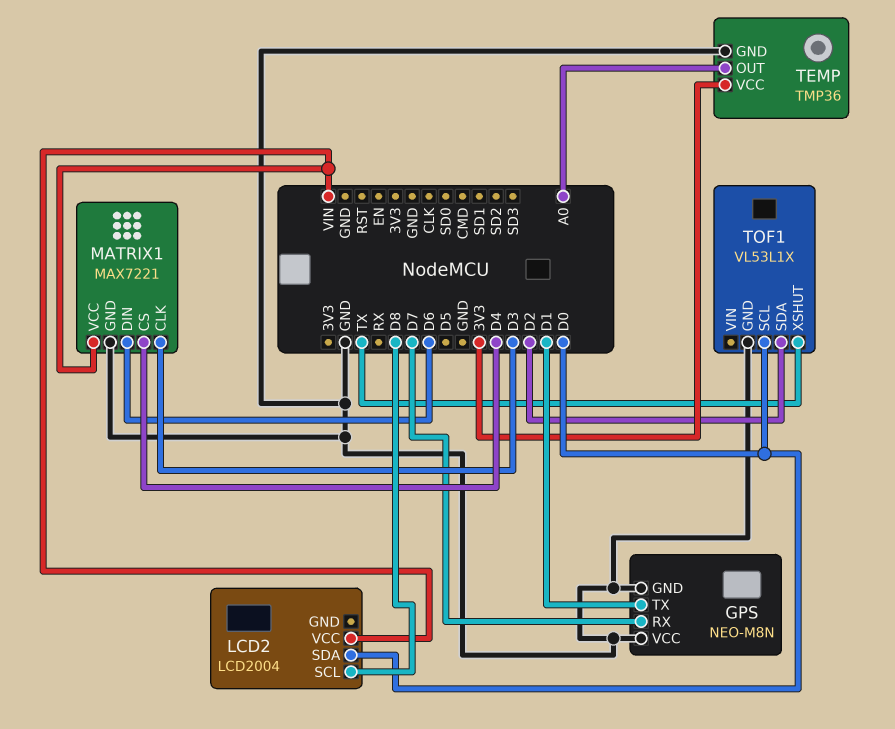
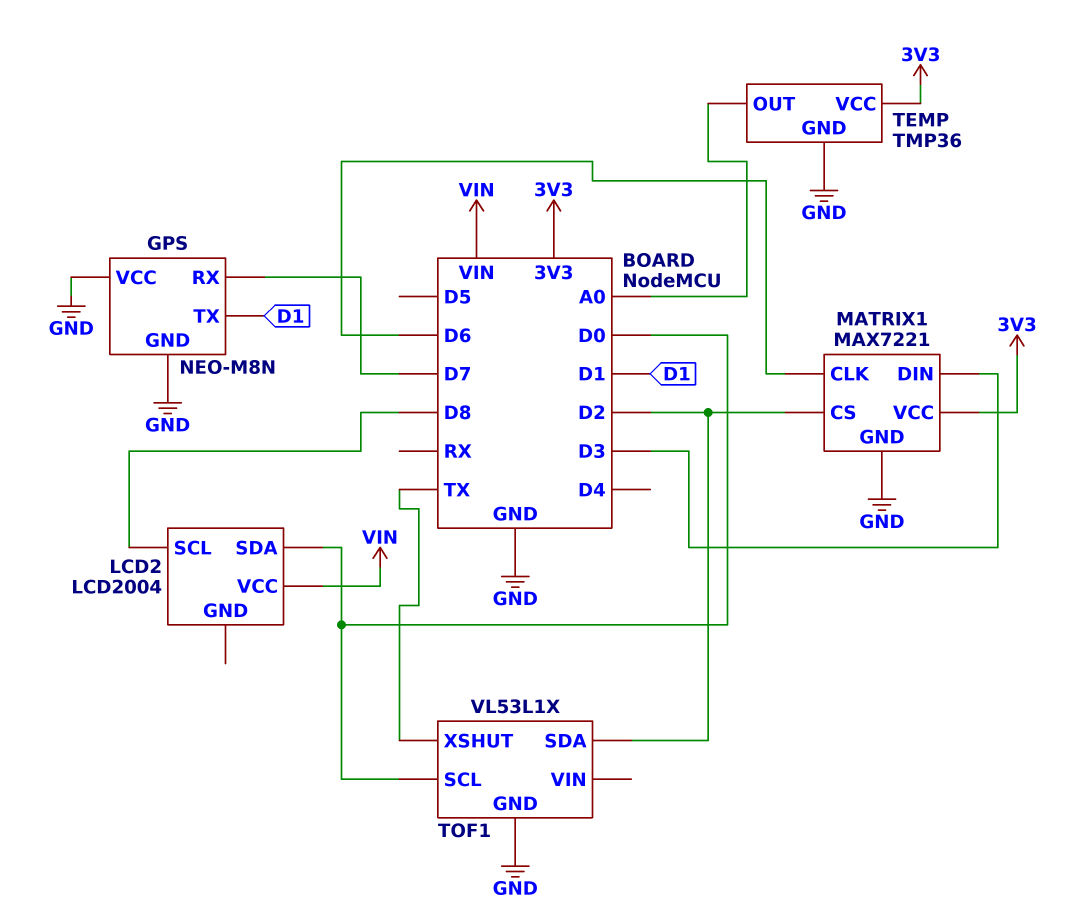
MATRIX1 pin CLK: D3 -> D6
MATRIX1 pin CS: D4 -> D2
MATRIX1 pin DIN: D6 -> D3
MATRIX1 pin VCC: VIN -> 3V3

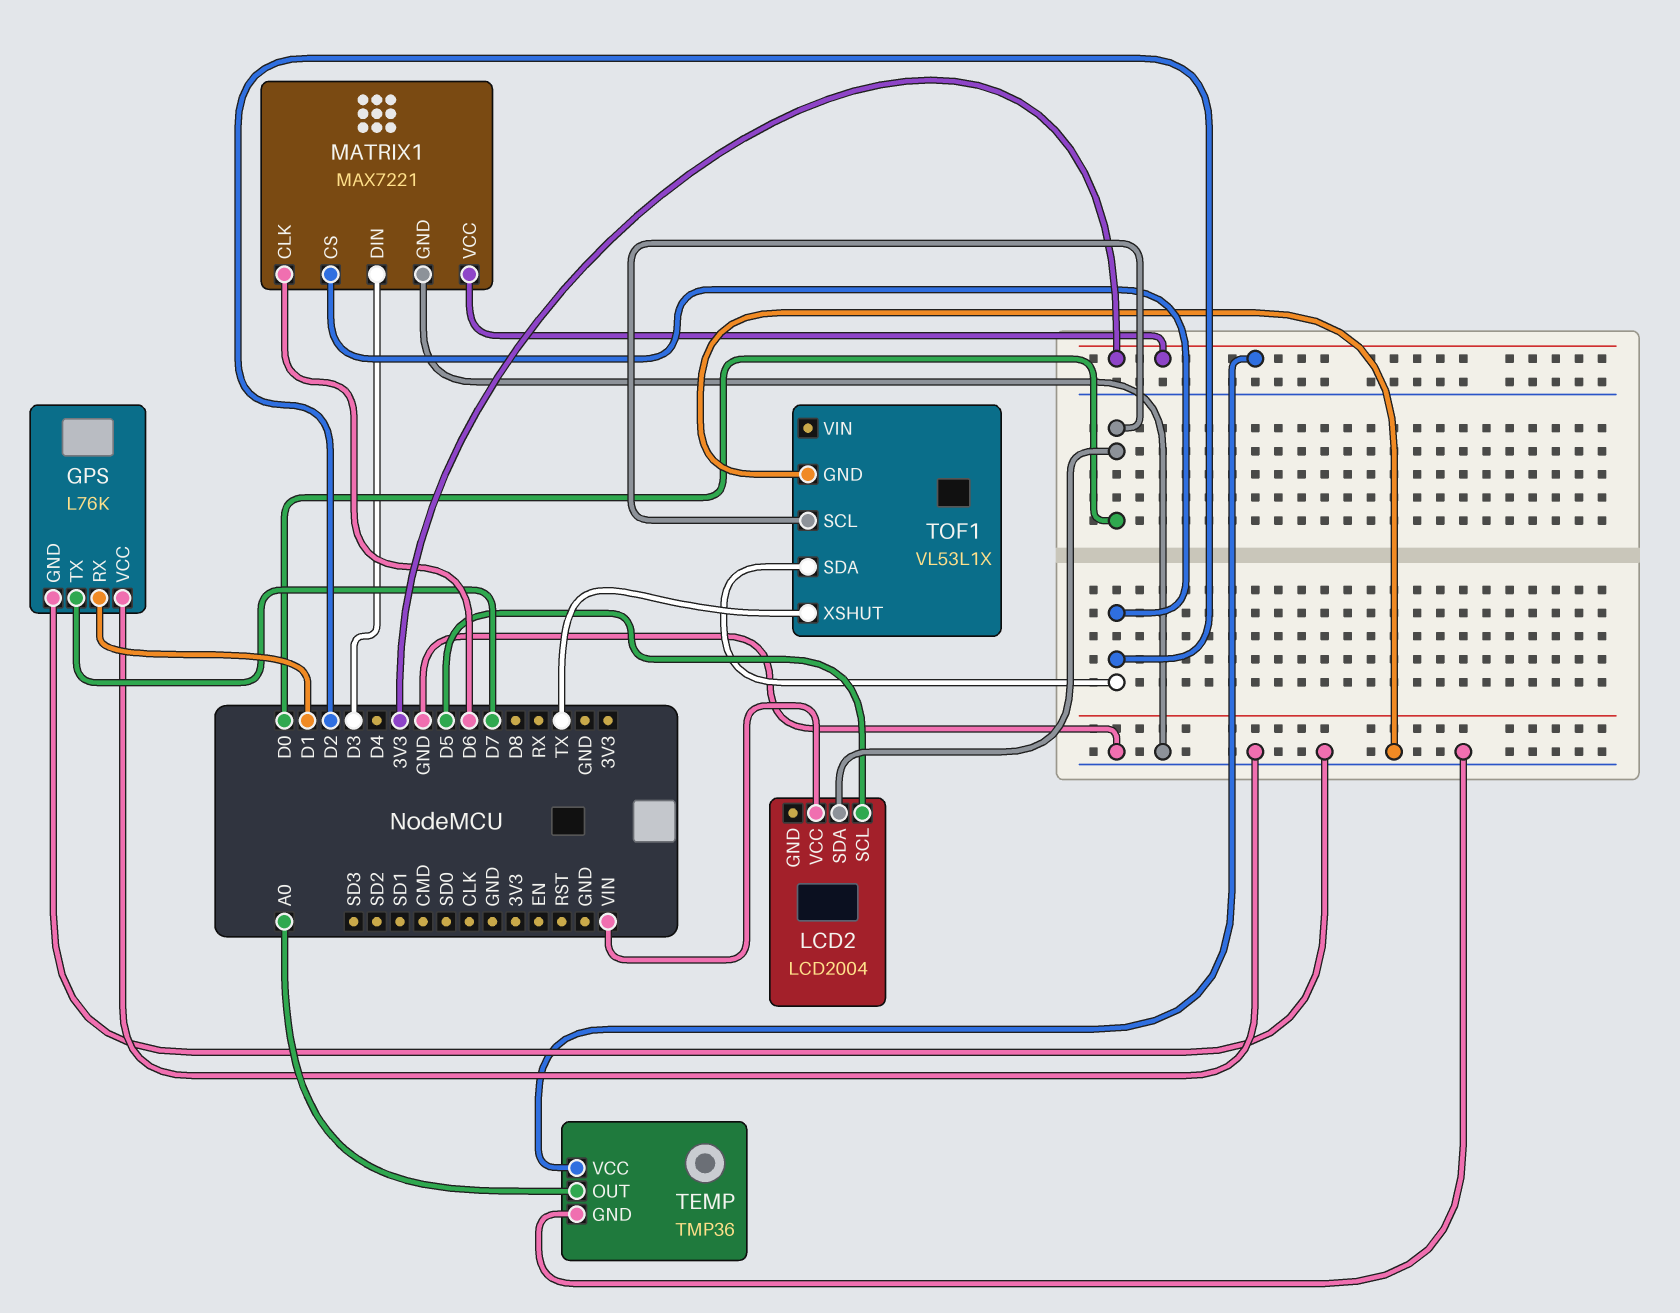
GPS: NEO-M8N -> L76K
GPS pin RX: D7 -> D1
GPS pin TX: D1 -> D7
LCD2 pin SCL: D8 -> D5

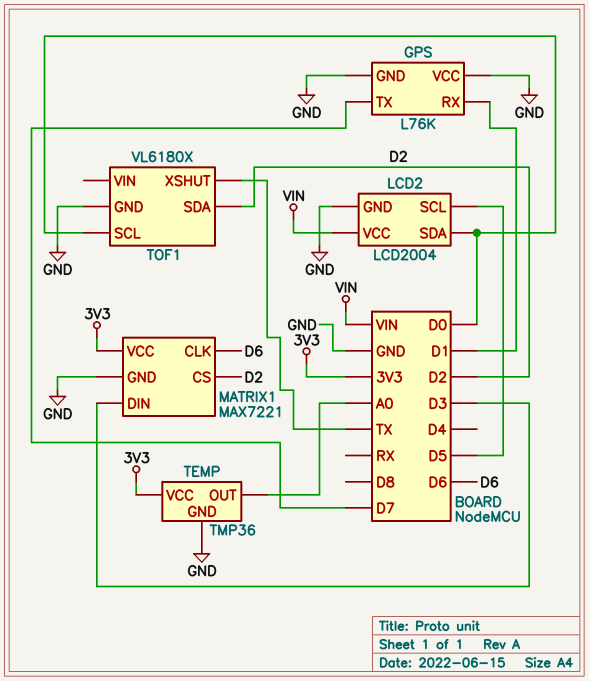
LCD2 pin GND: none -> GND
TOF1: VL53L1X -> VL6180X

